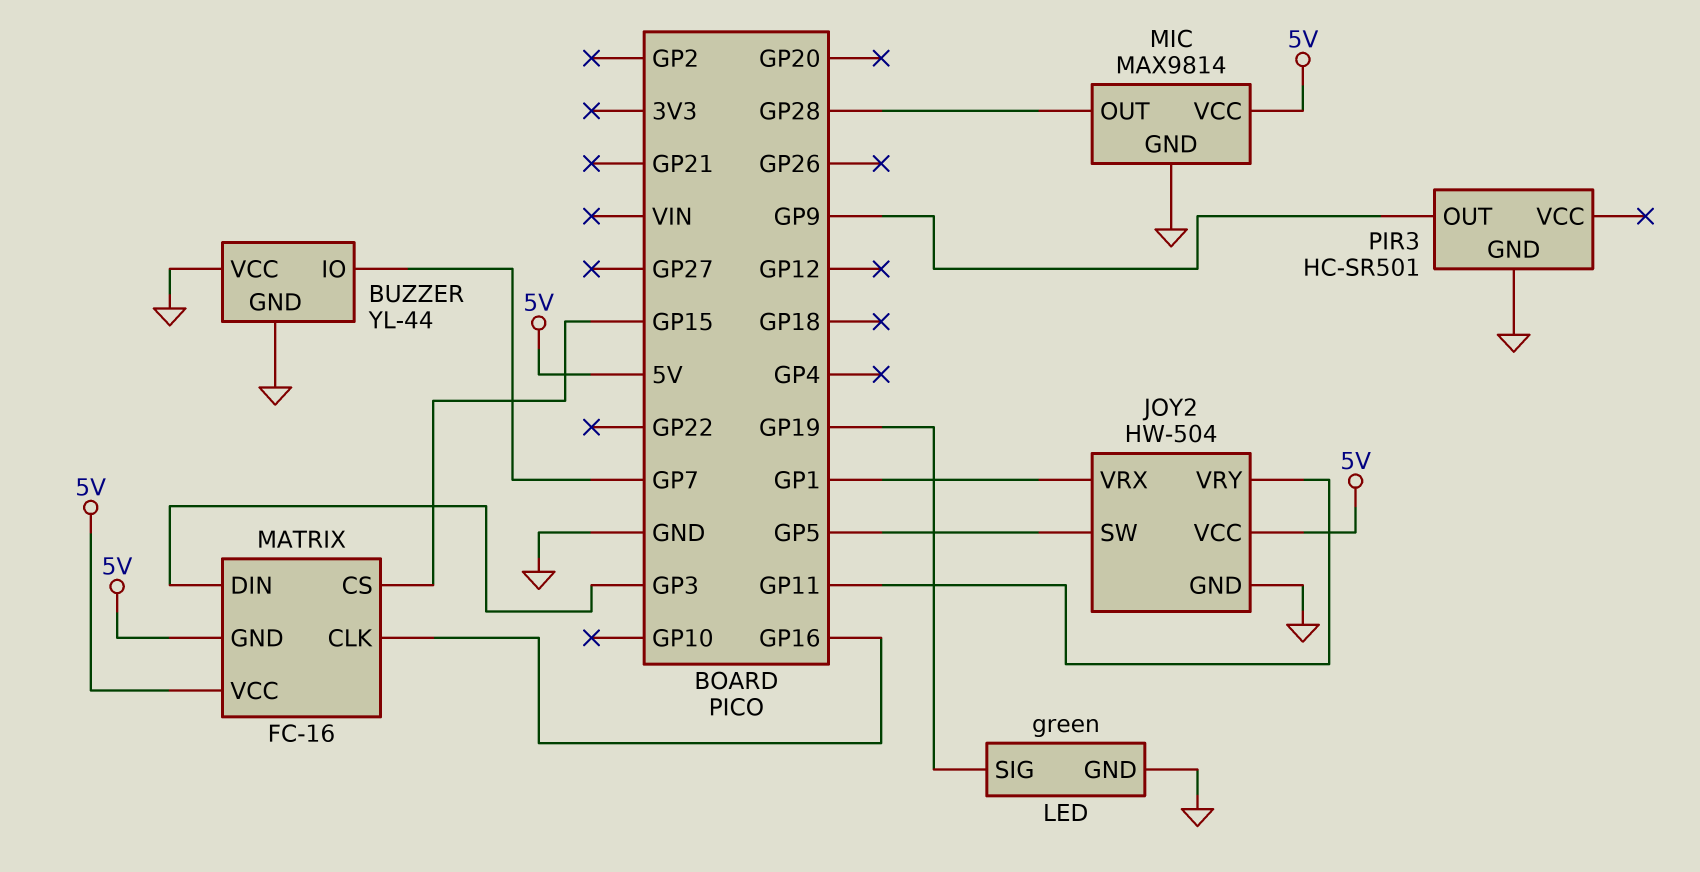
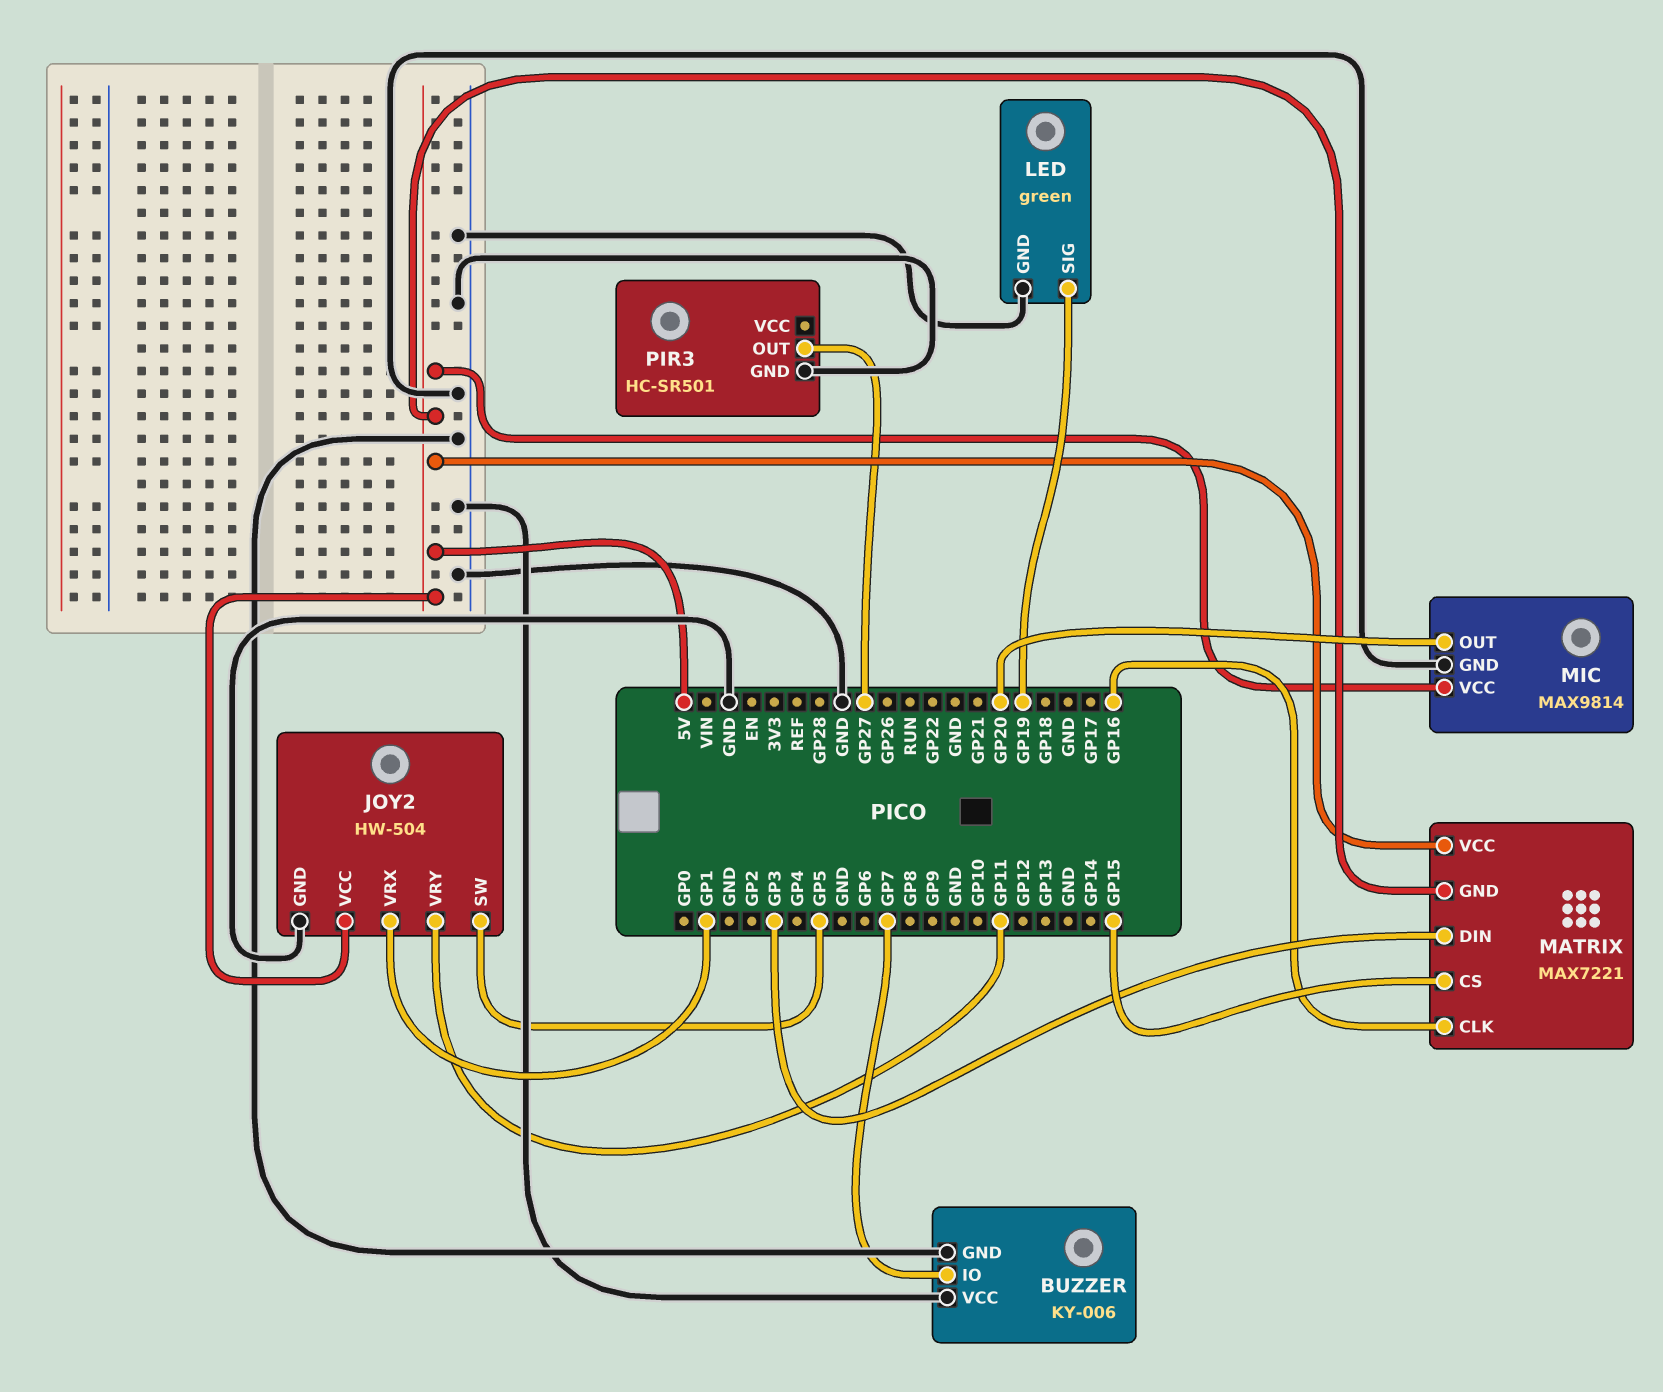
BUZZER: YL-44 -> KY-006
MATRIX: FC-16 -> MAX7221
MIC pin OUT: GP28 -> GP20
PIR3 pin OUT: GP9 -> GP27

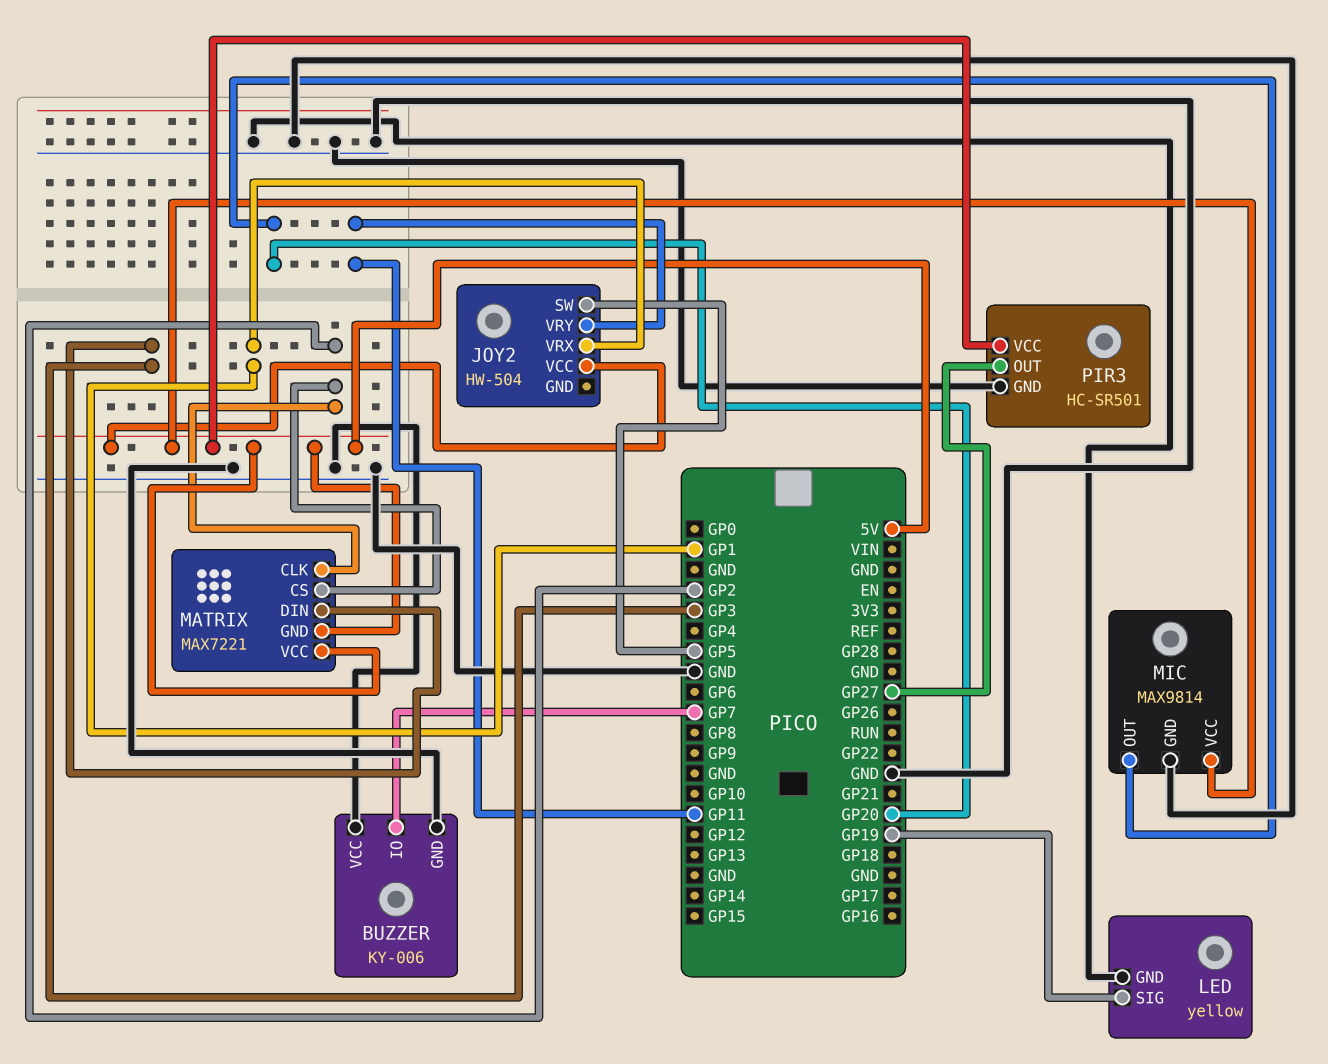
JOY2 pin GND: GND -> none
LED: green -> yellow
MATRIX pin CLK: GP16 -> GP2
MATRIX pin CS: GP15 -> GP2
PIR3 pin VCC: none -> 5V

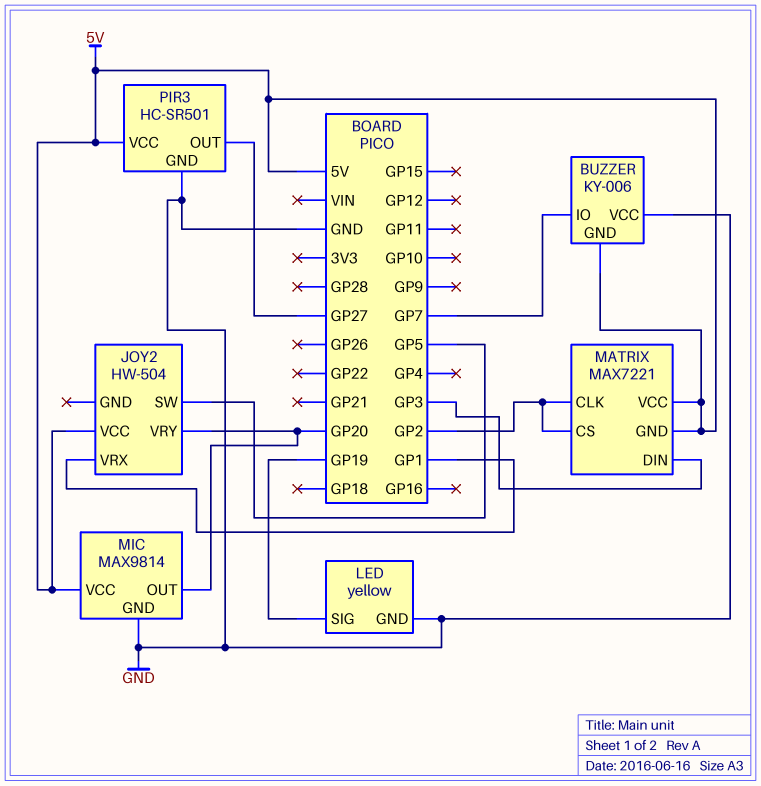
BUZZER pin GND: GND -> 5V
JOY2 pin VRY: GP11 -> GP20

